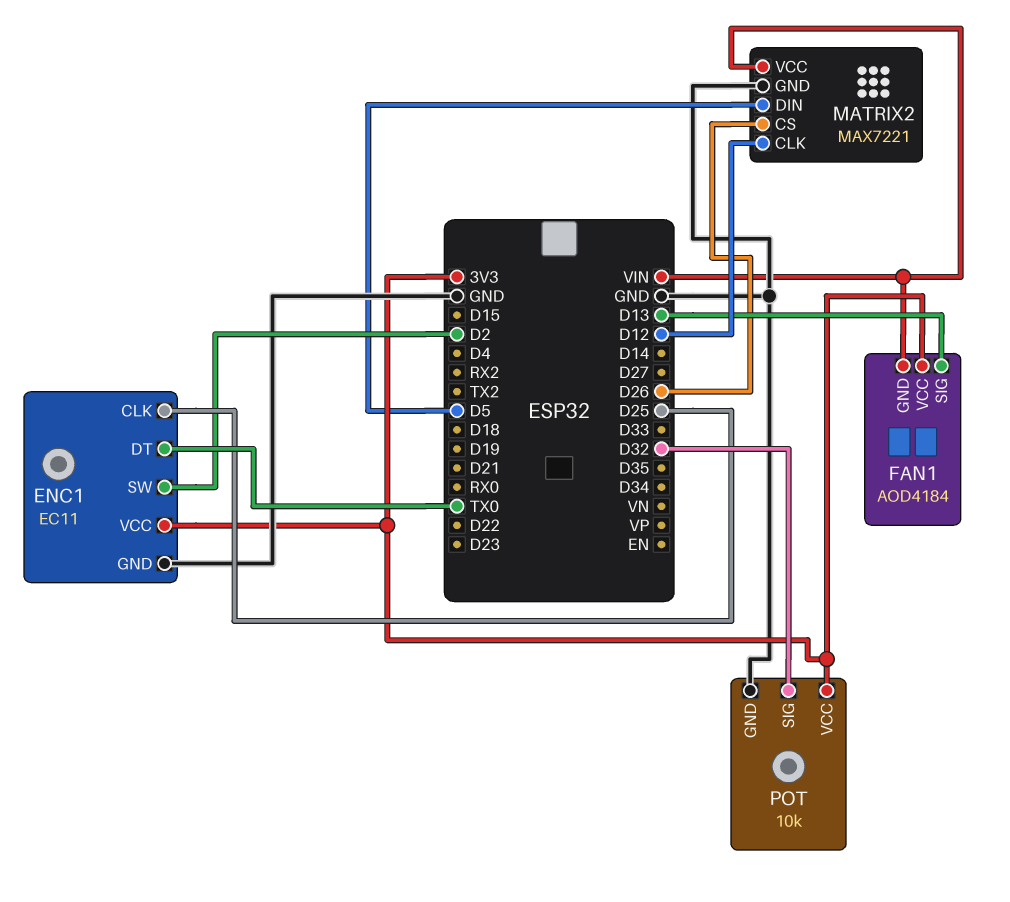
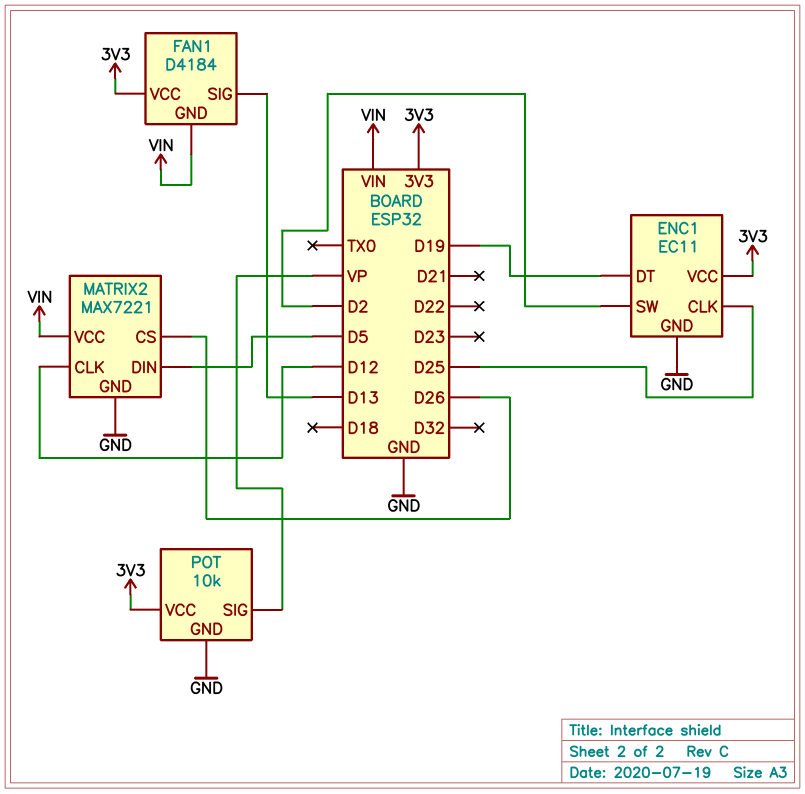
ENC1 pin DT: TX0 -> D19
FAN1: AOD4184 -> D4184
POT pin SIG: D32 -> VP

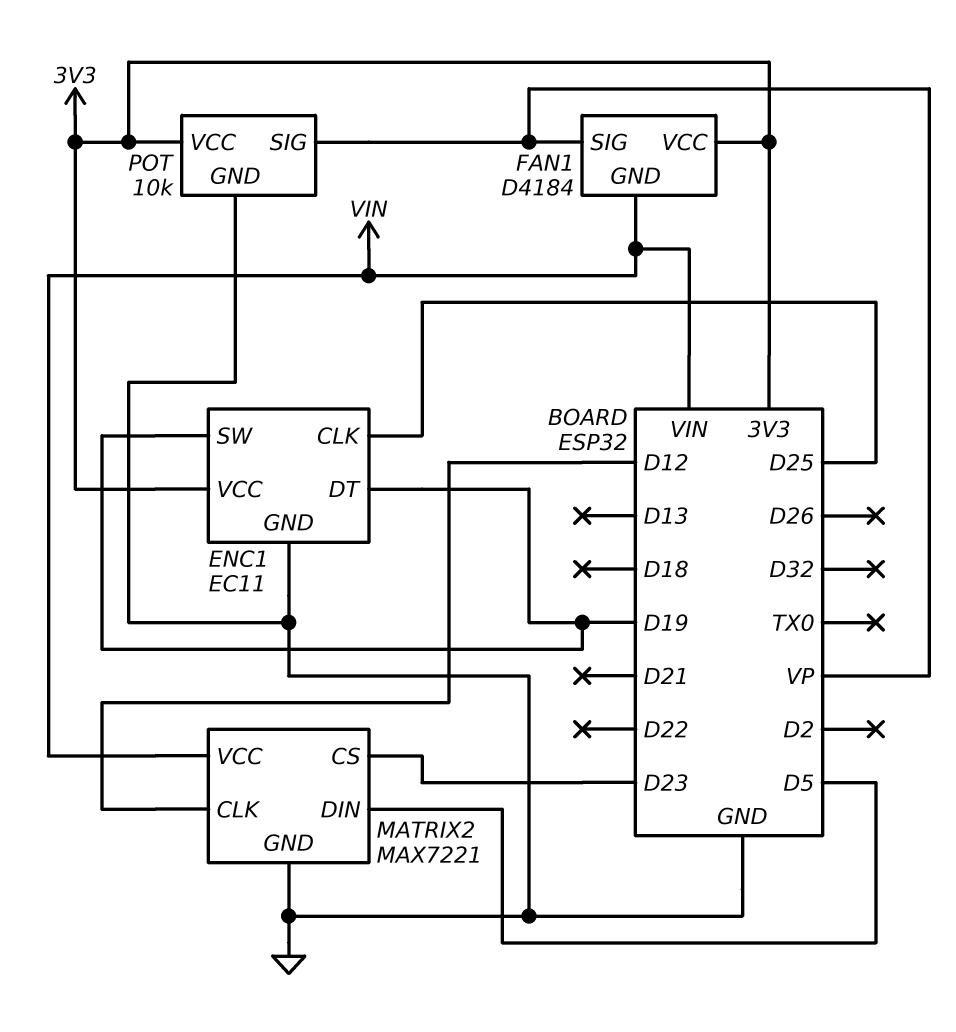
ENC1 pin SW: D2 -> D19
FAN1 pin SIG: D13 -> VP
MATRIX2 pin CS: D26 -> D23

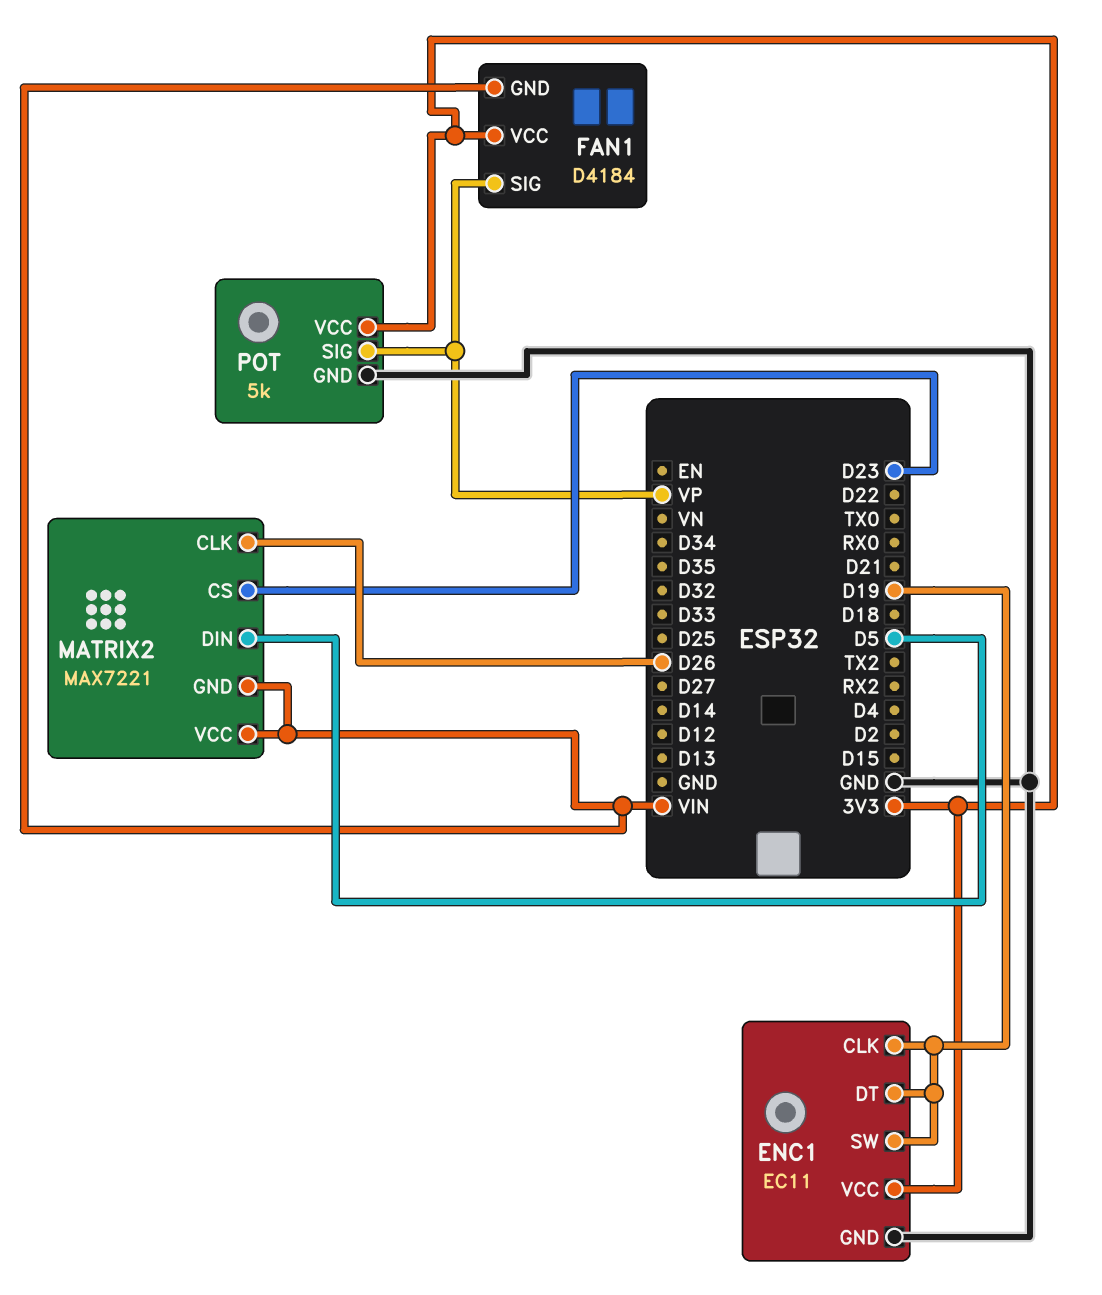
ENC1 pin CLK: D25 -> D19
MATRIX2 pin CLK: D12 -> D26
MATRIX2 pin GND: GND -> VIN
POT: 10k -> 5k

